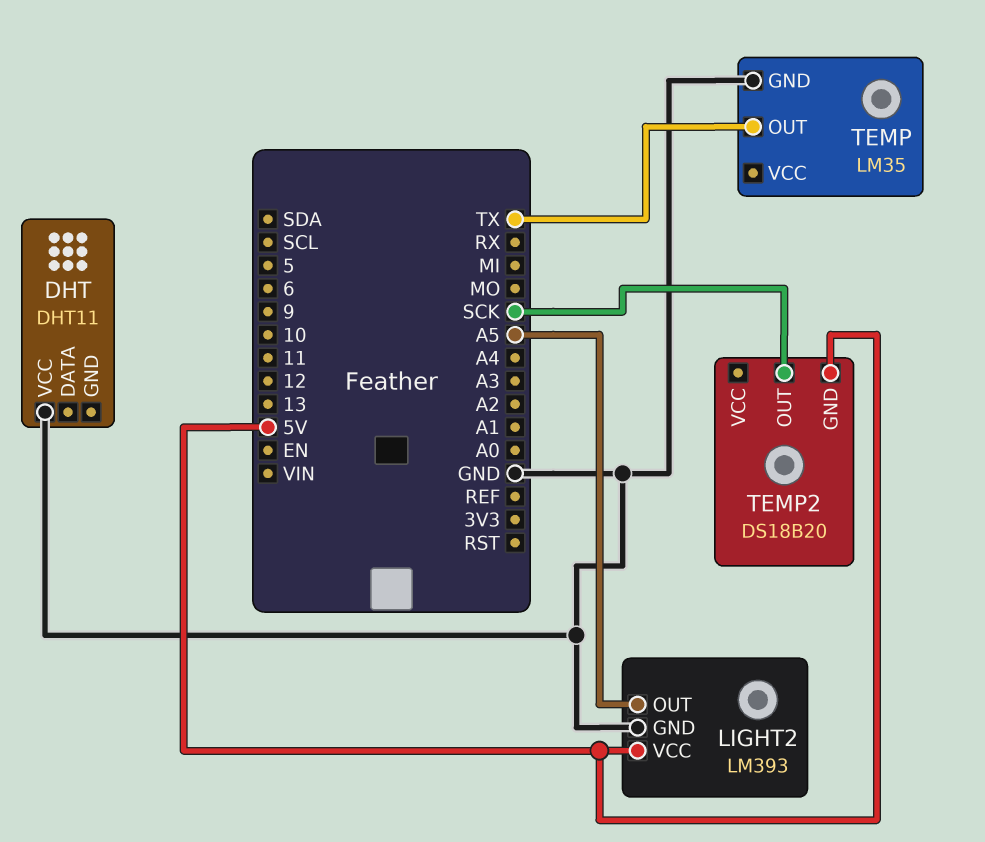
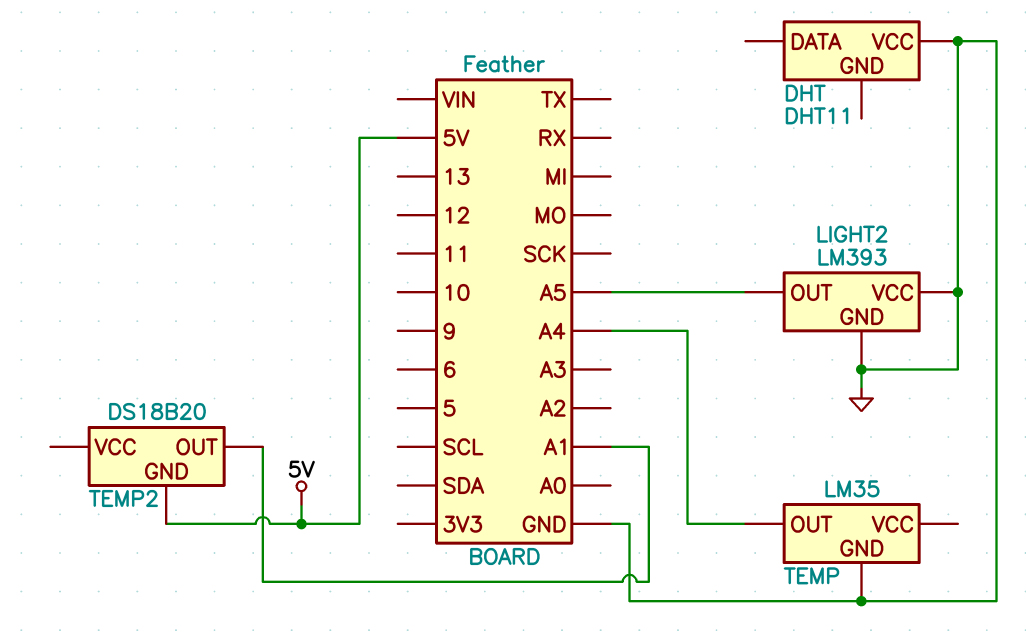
LIGHT2 pin VCC: 5V -> GND
TEMP pin OUT: TX -> A4
TEMP2 pin OUT: SCK -> A1

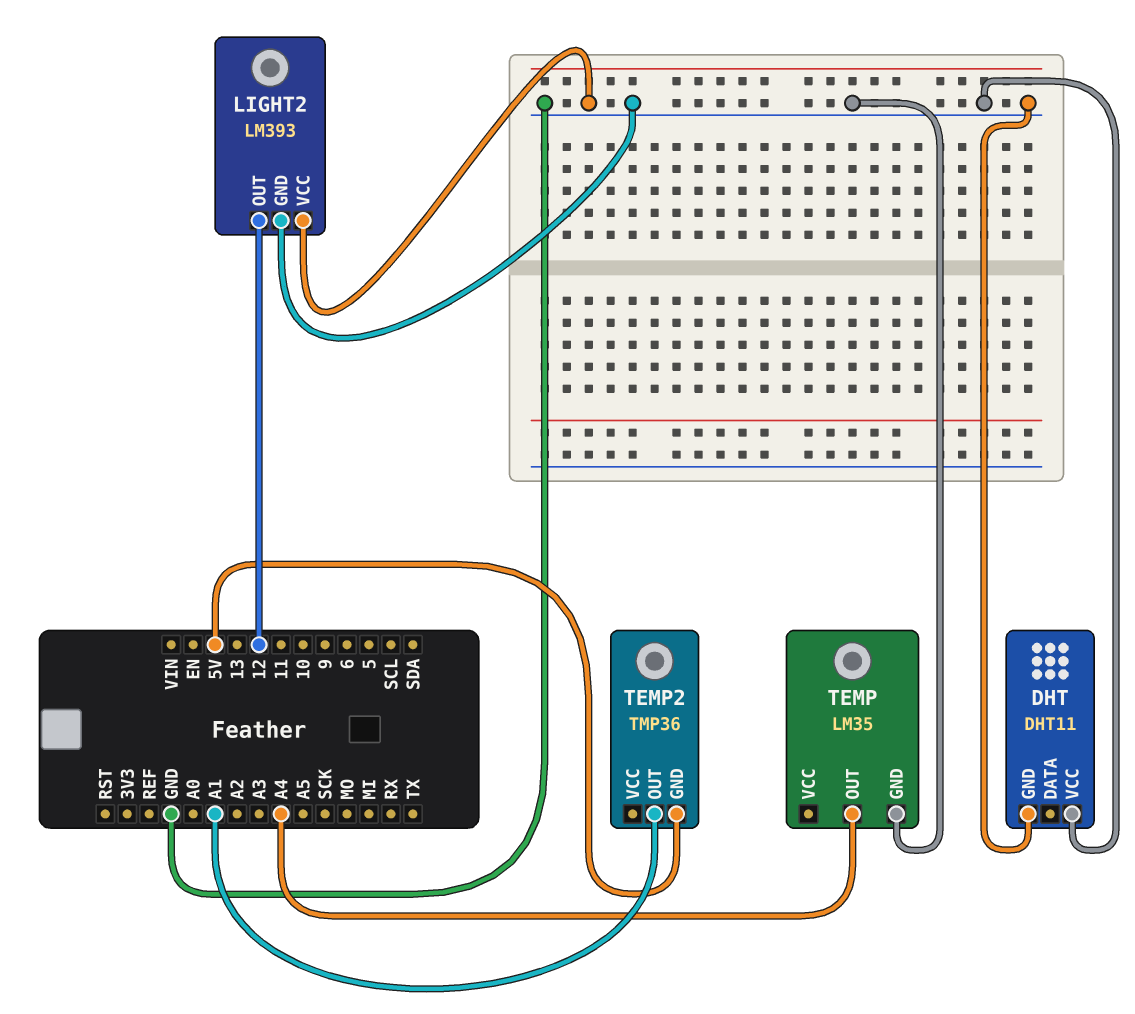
DHT pin GND: none -> GND
LIGHT2 pin OUT: A5 -> 12
TEMP2: DS18B20 -> TMP36

